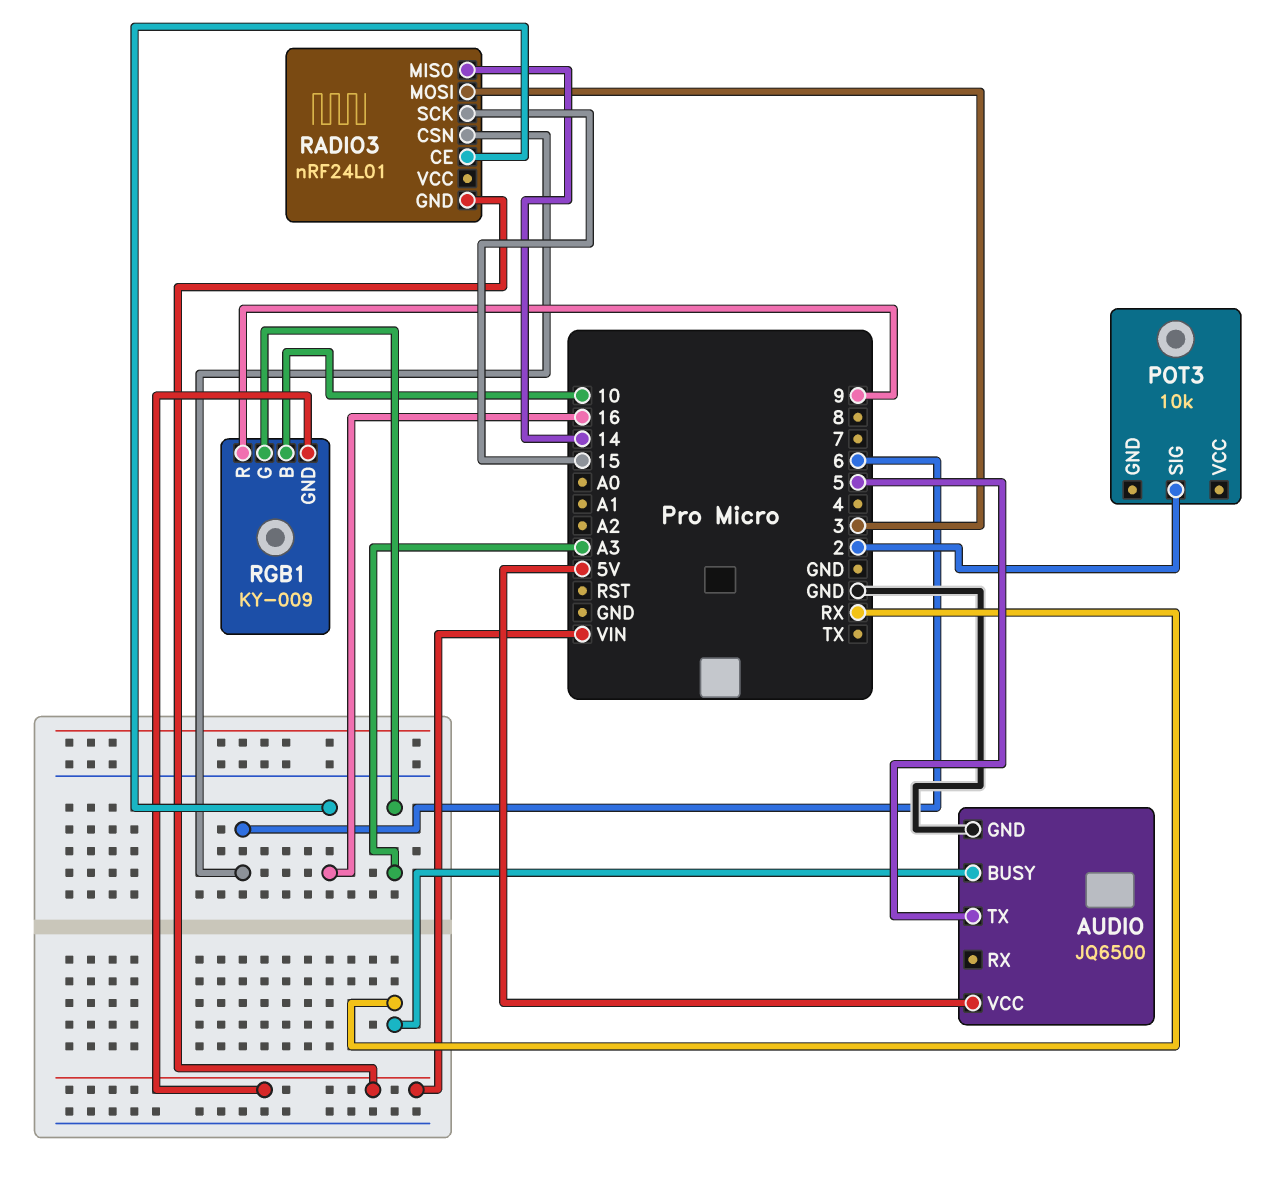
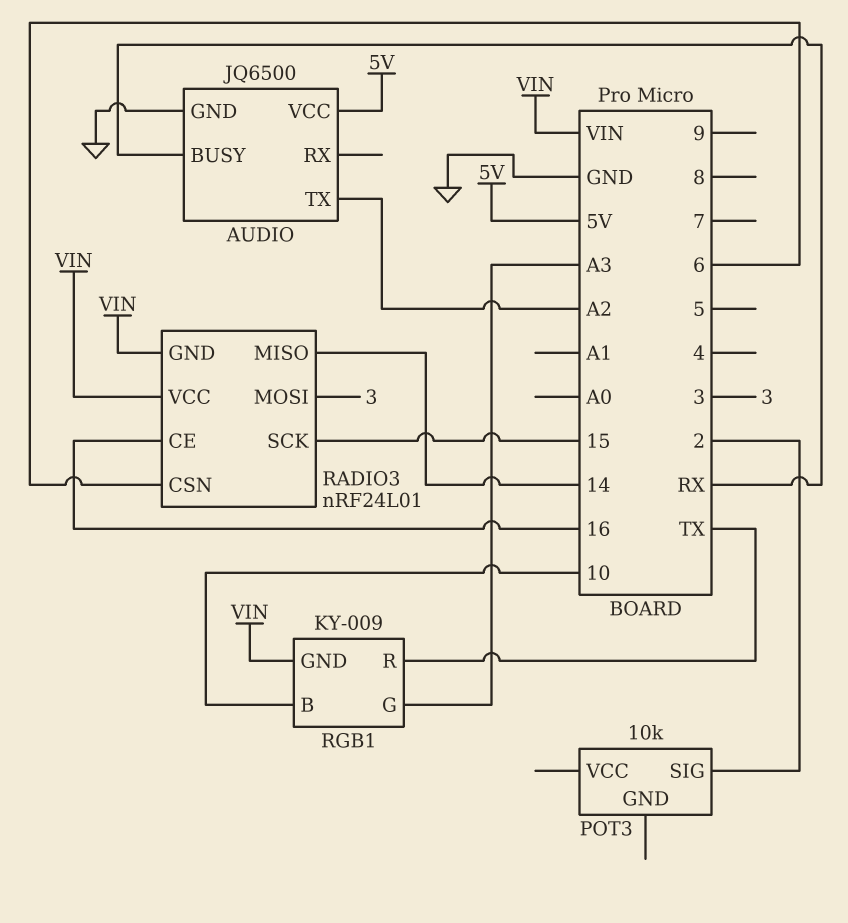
AUDIO pin TX: 5 -> A2
RADIO3 pin VCC: none -> VIN
RGB1 pin R: 9 -> TX

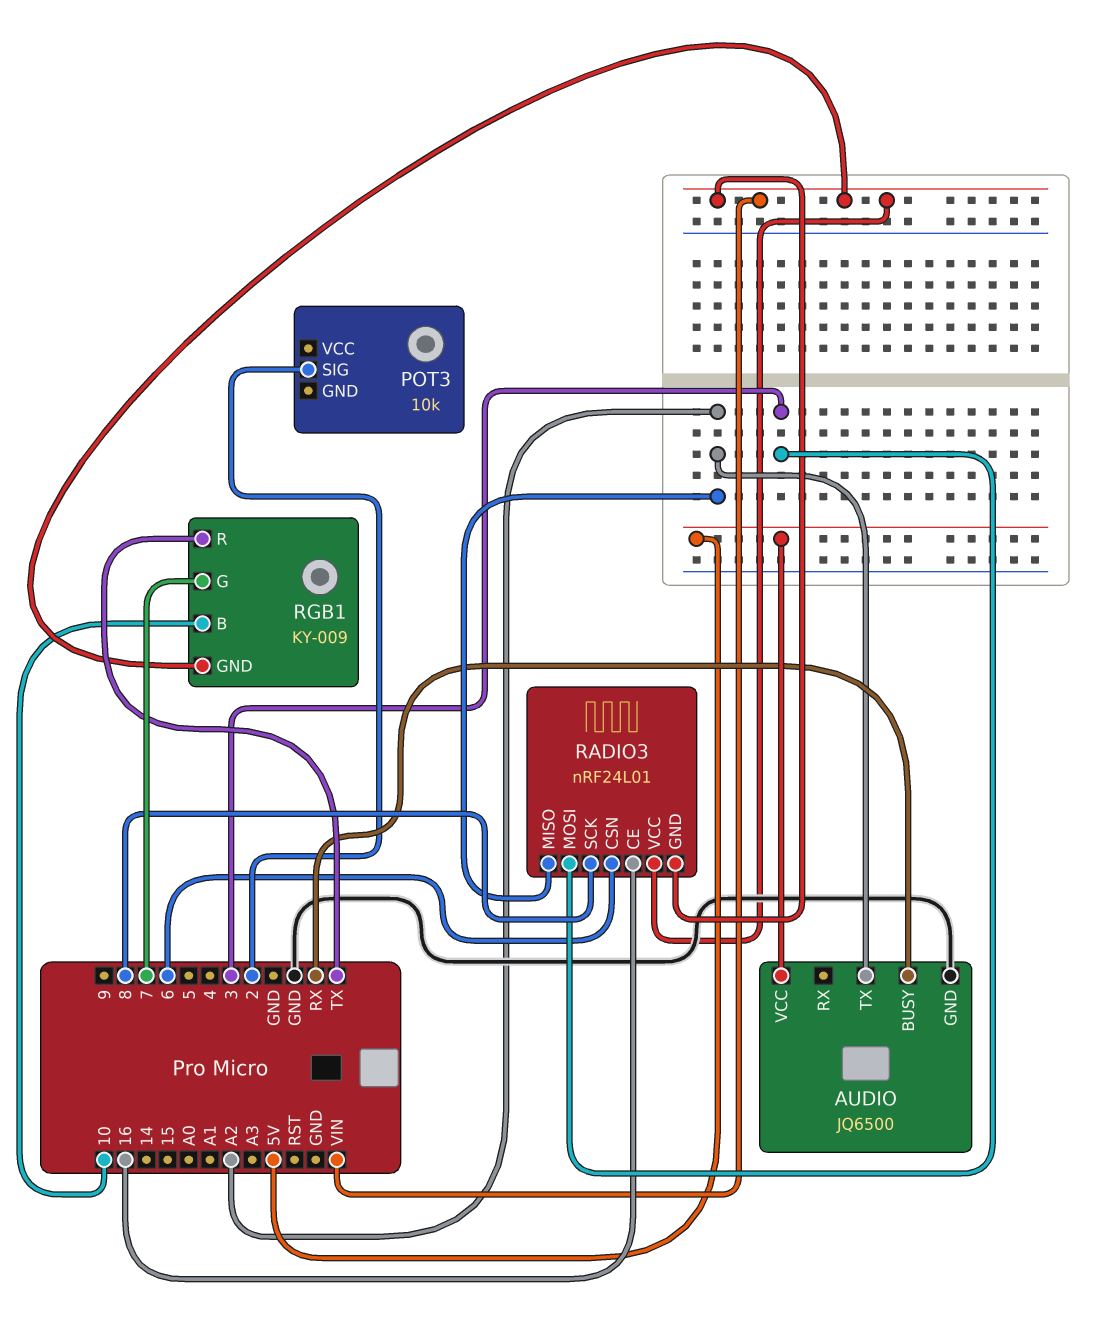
RADIO3 pin MISO: 14 -> A2
RADIO3 pin SCK: 15 -> 8
RGB1 pin G: A3 -> 7

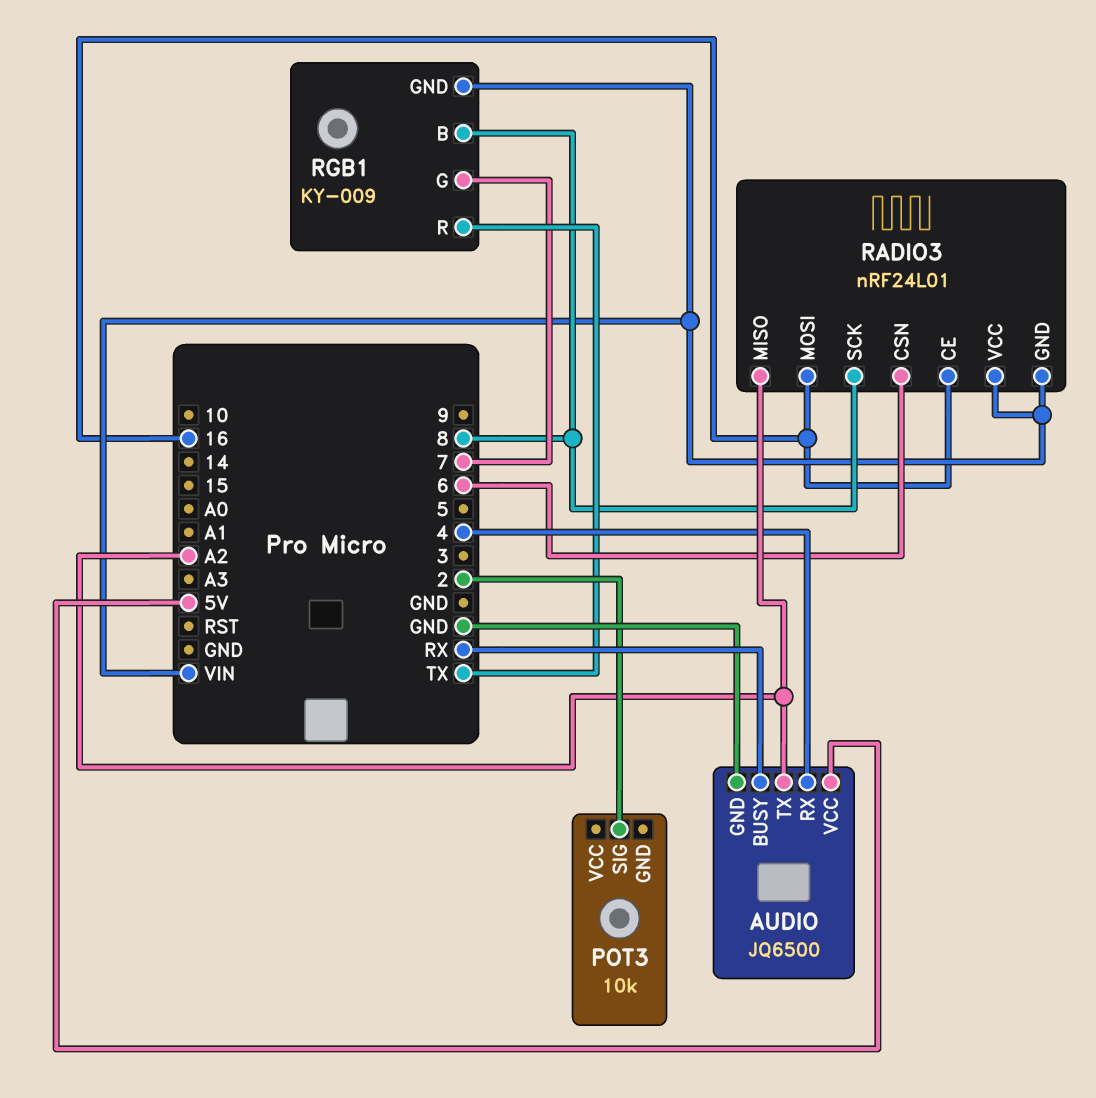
AUDIO pin RX: none -> 4
RADIO3 pin MOSI: 3 -> 16
RGB1 pin B: 10 -> 8

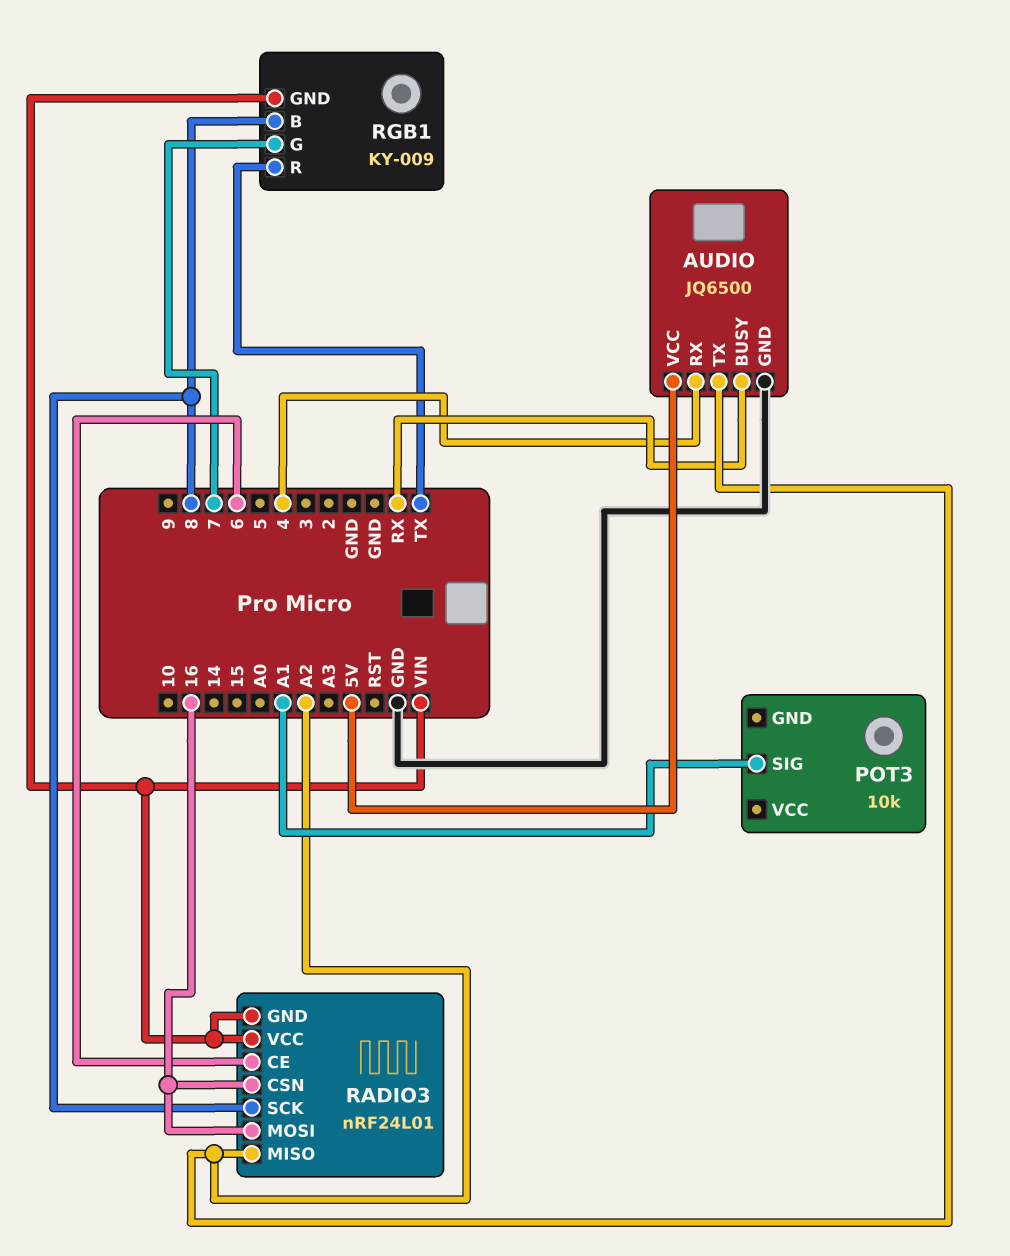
POT3 pin SIG: 2 -> A1
RADIO3 pin CE: 16 -> 6
RADIO3 pin CSN: 6 -> 16

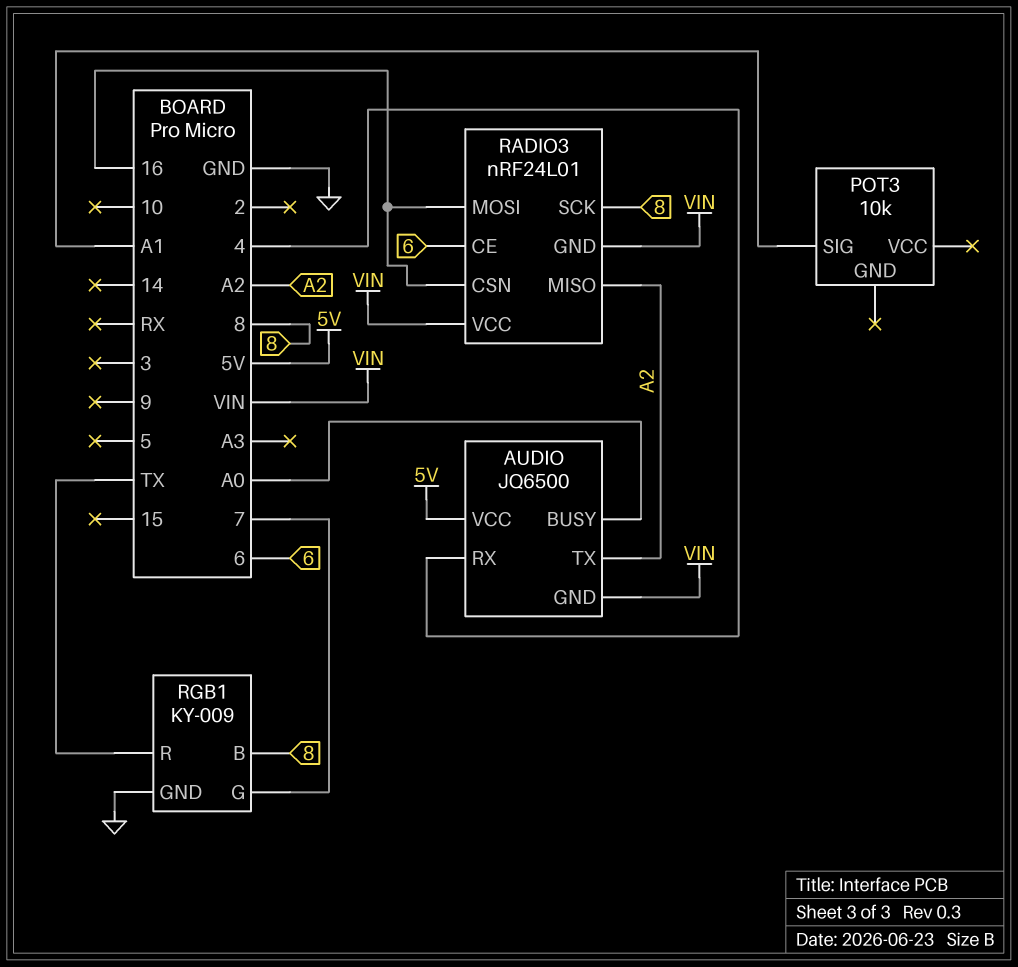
AUDIO pin BUSY: RX -> A0
AUDIO pin GND: GND -> VIN
RGB1 pin GND: VIN -> GND

